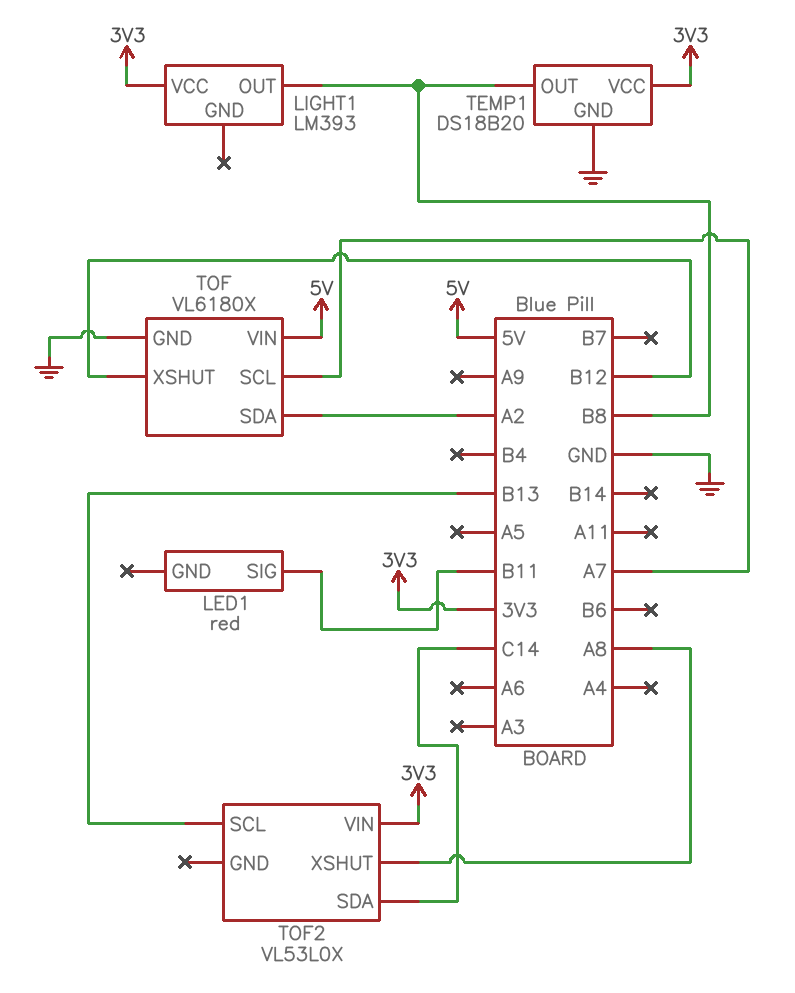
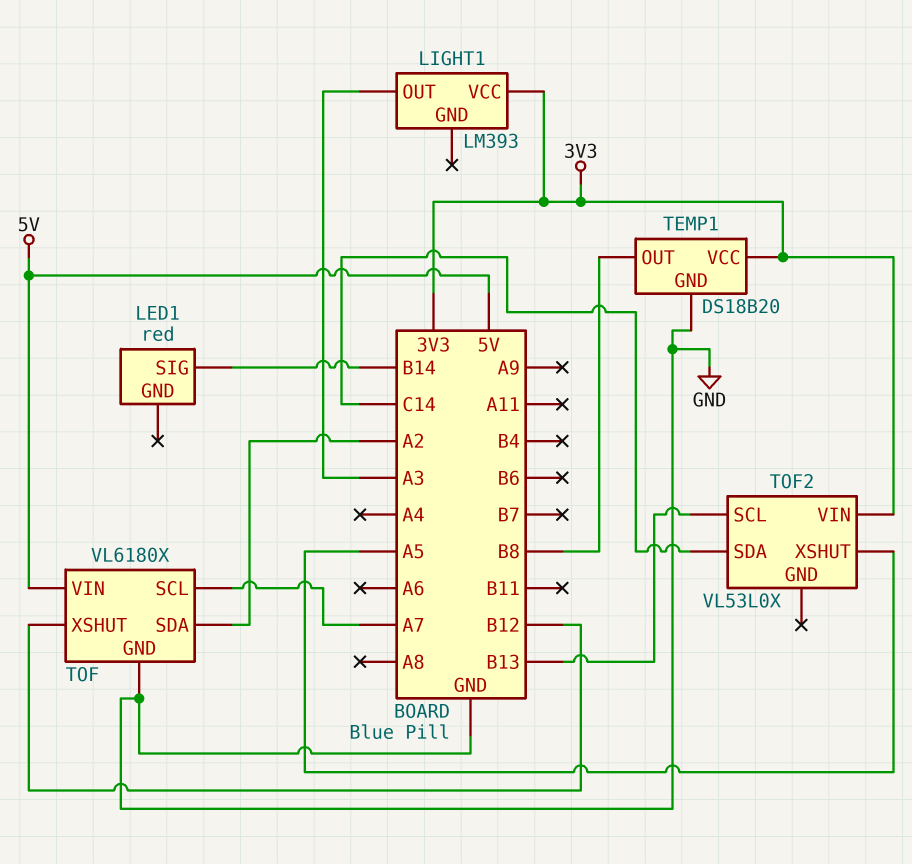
LED1 pin SIG: B11 -> B14
LIGHT1 pin OUT: B8 -> A3
TOF2 pin XSHUT: A8 -> A5

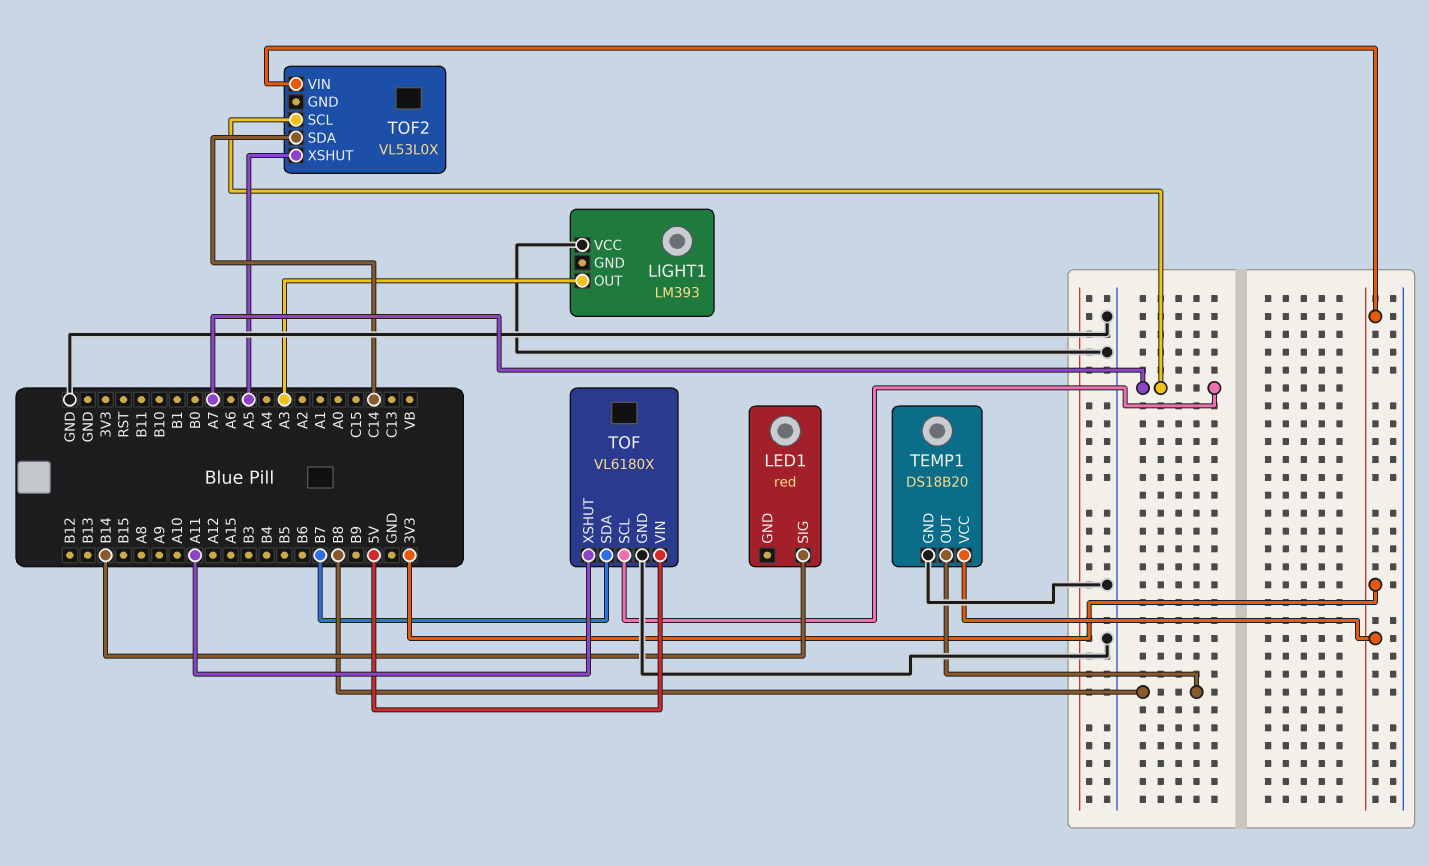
LIGHT1 pin VCC: 3V3 -> GND
TOF pin SDA: A2 -> B7
TOF pin XSHUT: B12 -> A11
TOF2 pin SCL: B13 -> A7

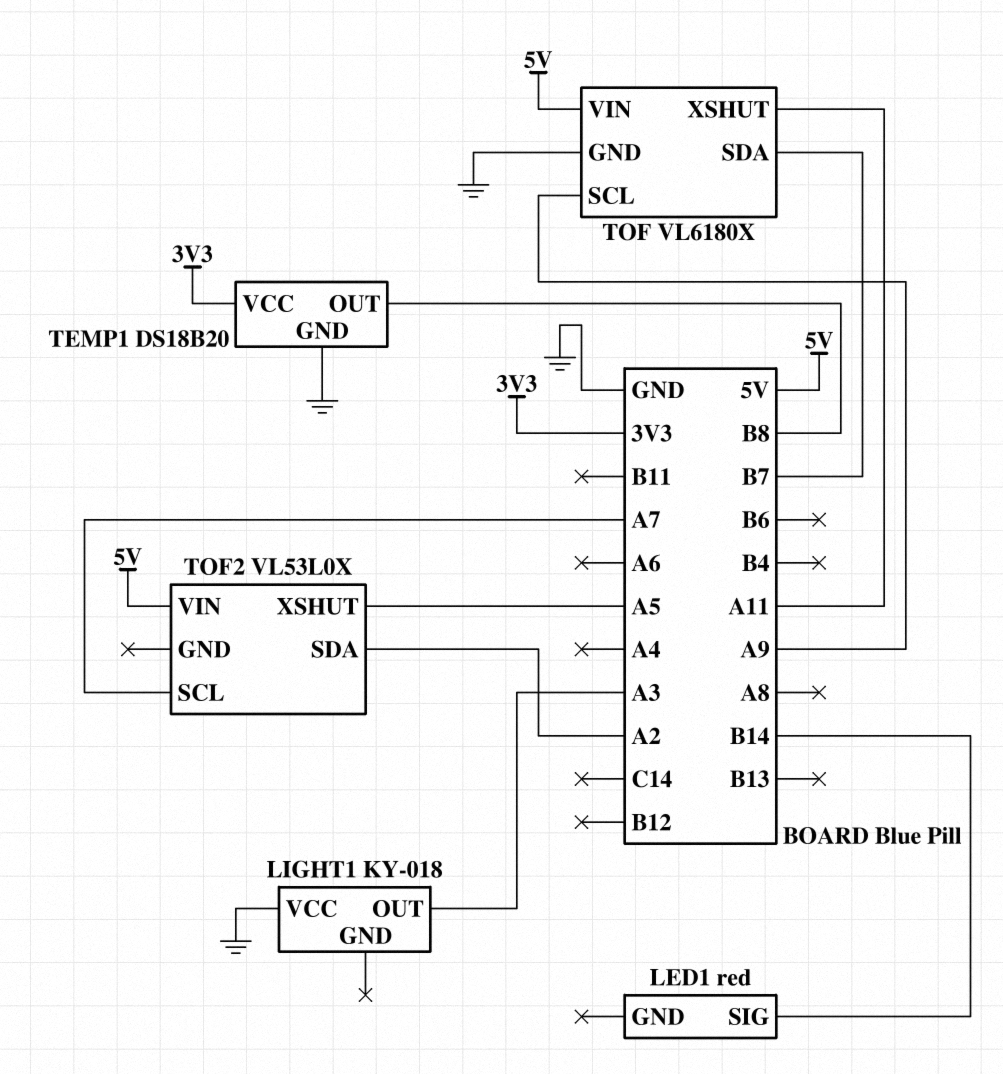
LIGHT1: LM393 -> KY-018
TOF pin SCL: A7 -> A9
TOF2 pin SDA: C14 -> A2
TOF2 pin VIN: 3V3 -> 5V

